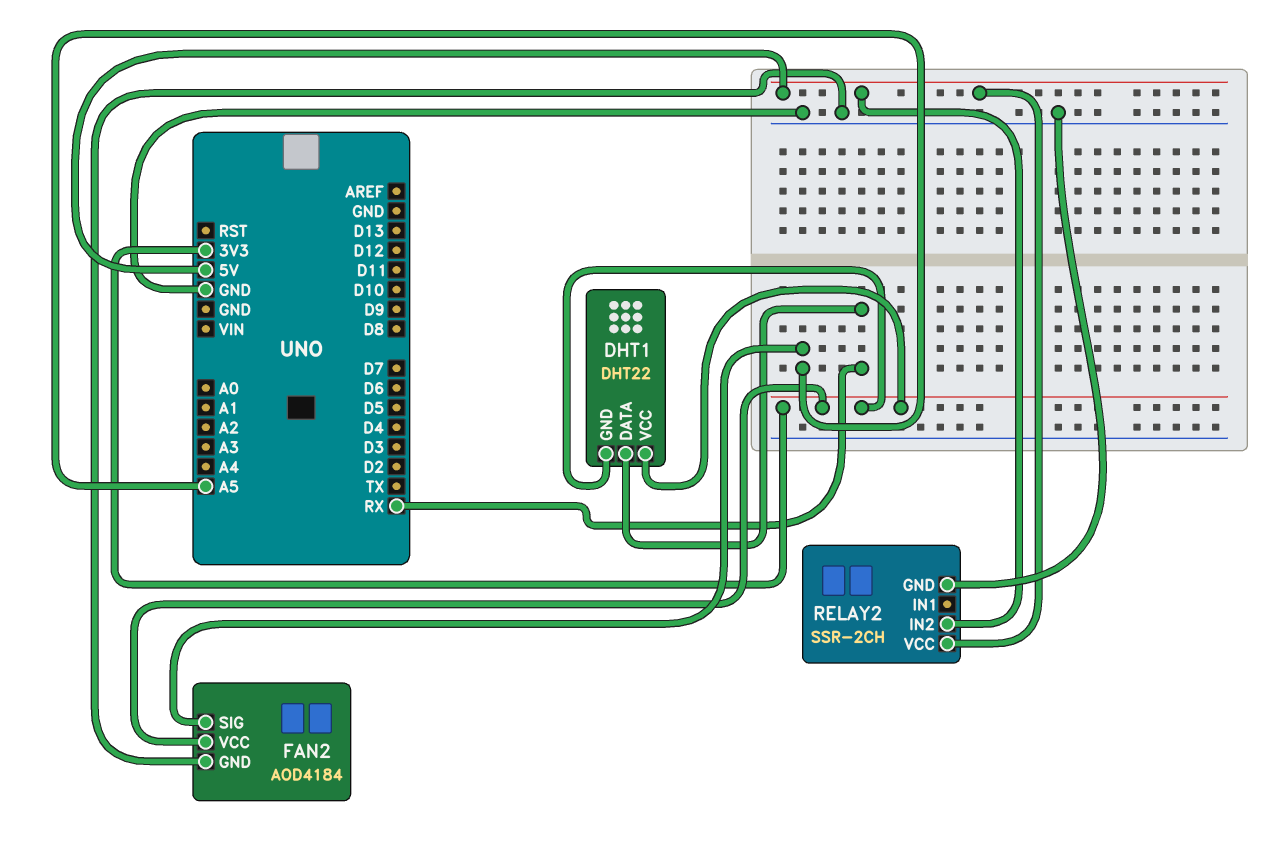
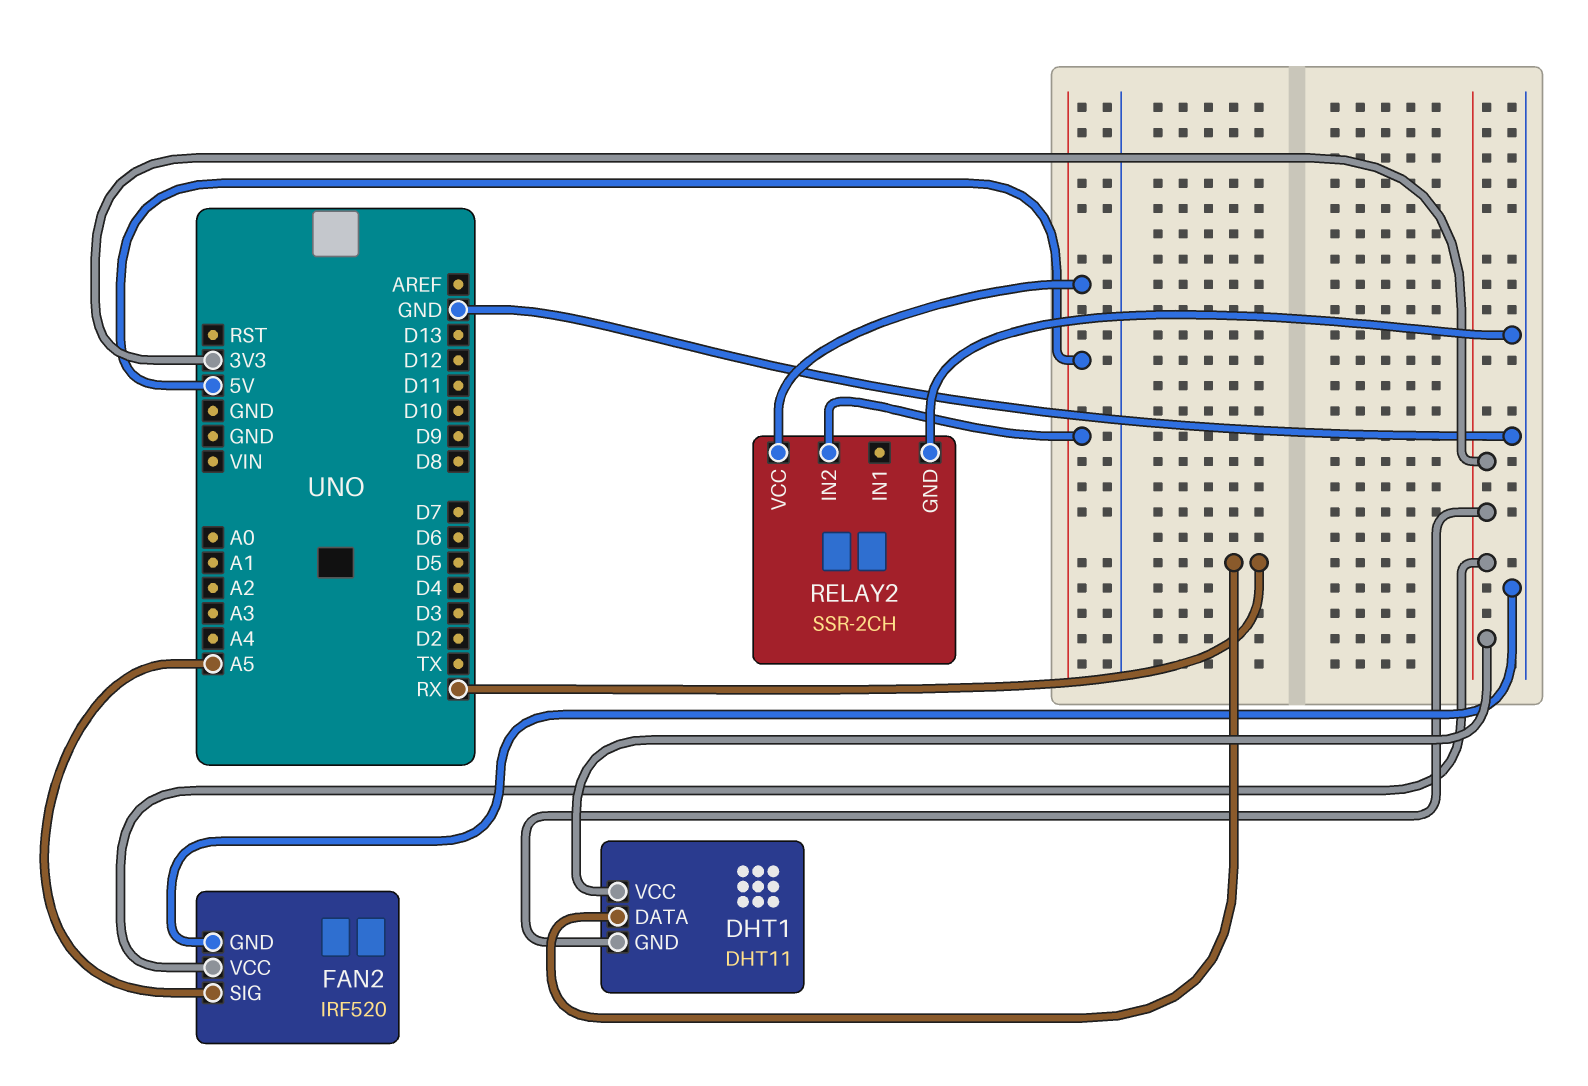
DHT1: DHT22 -> DHT11
FAN2: AOD4184 -> IRF520

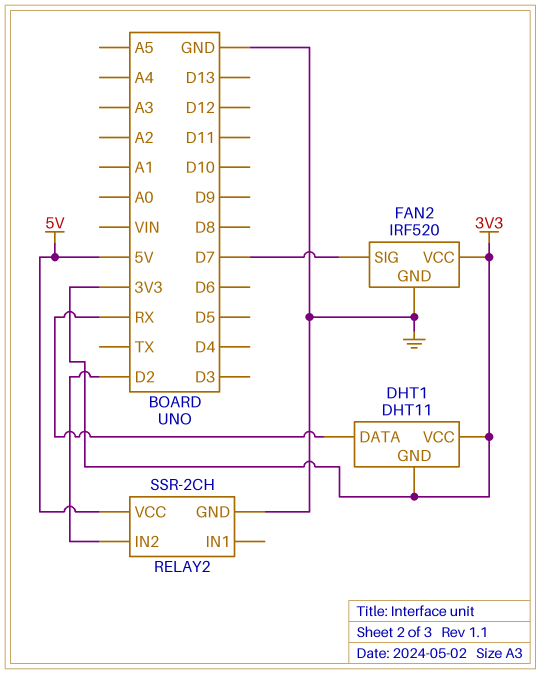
FAN2 pin SIG: A5 -> D7
RELAY2 pin IN2: 5V -> D2

